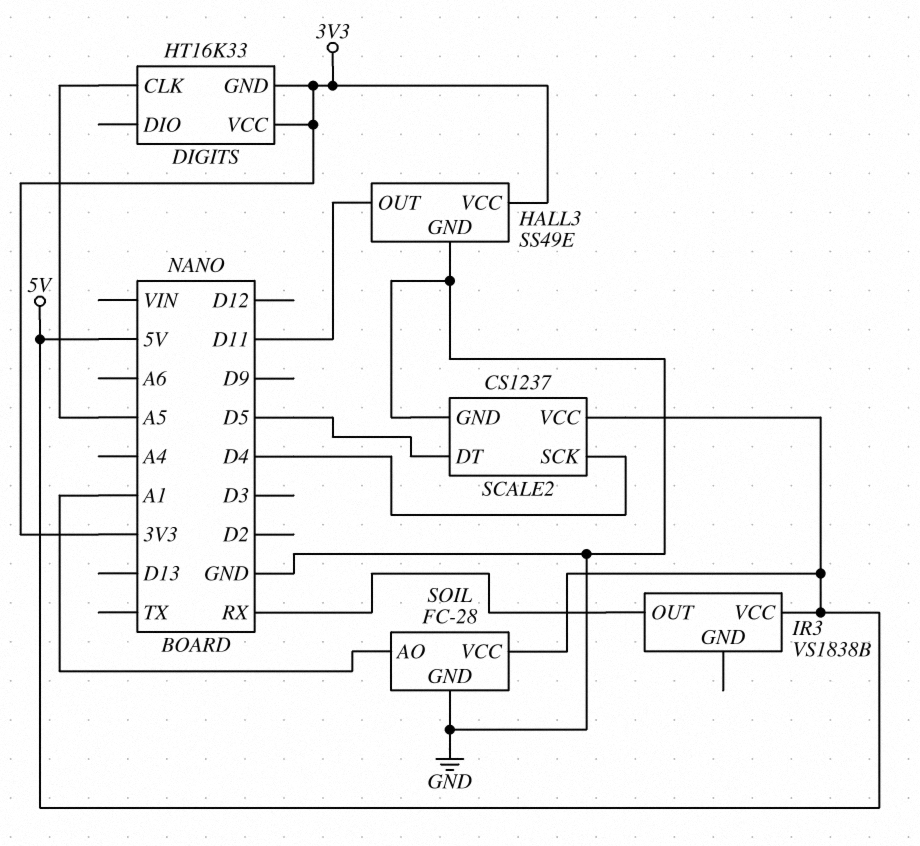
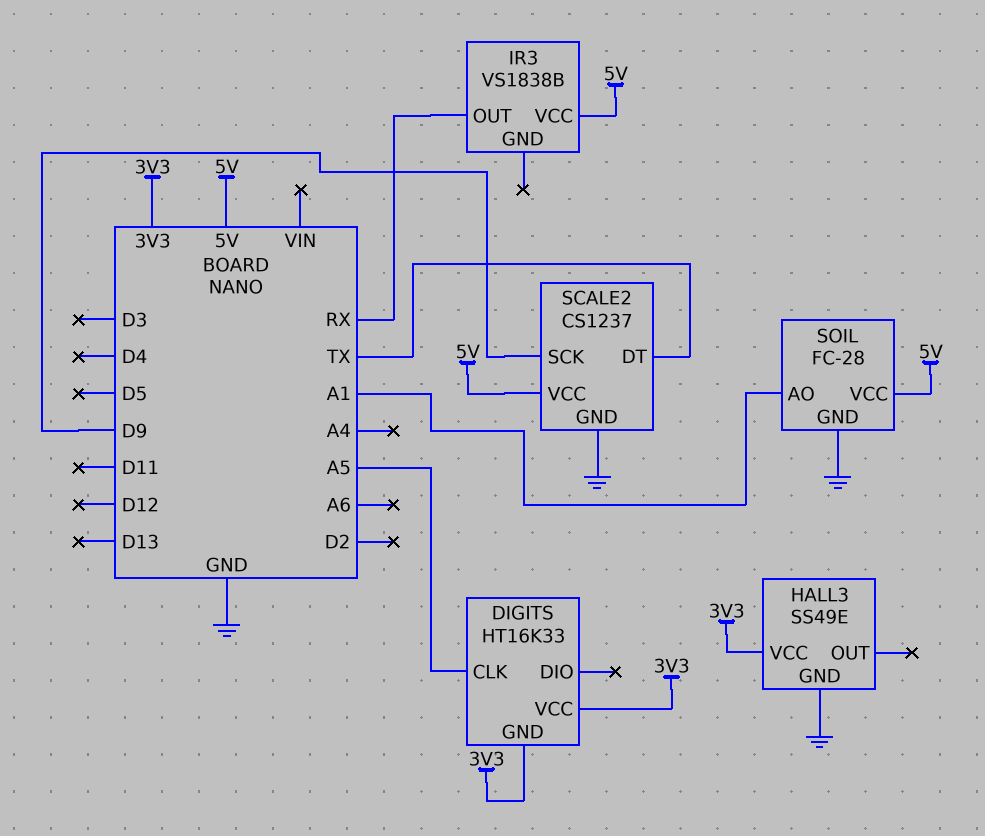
HALL3 pin OUT: D11 -> none
SCALE2 pin DT: D5 -> TX
SCALE2 pin SCK: D4 -> D9

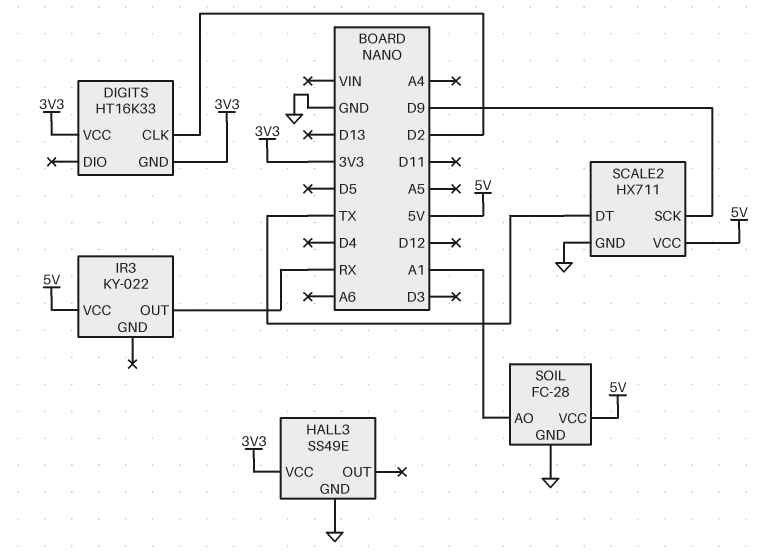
DIGITS pin CLK: A5 -> D2
IR3: VS1838B -> KY-022
SCALE2: CS1237 -> HX711

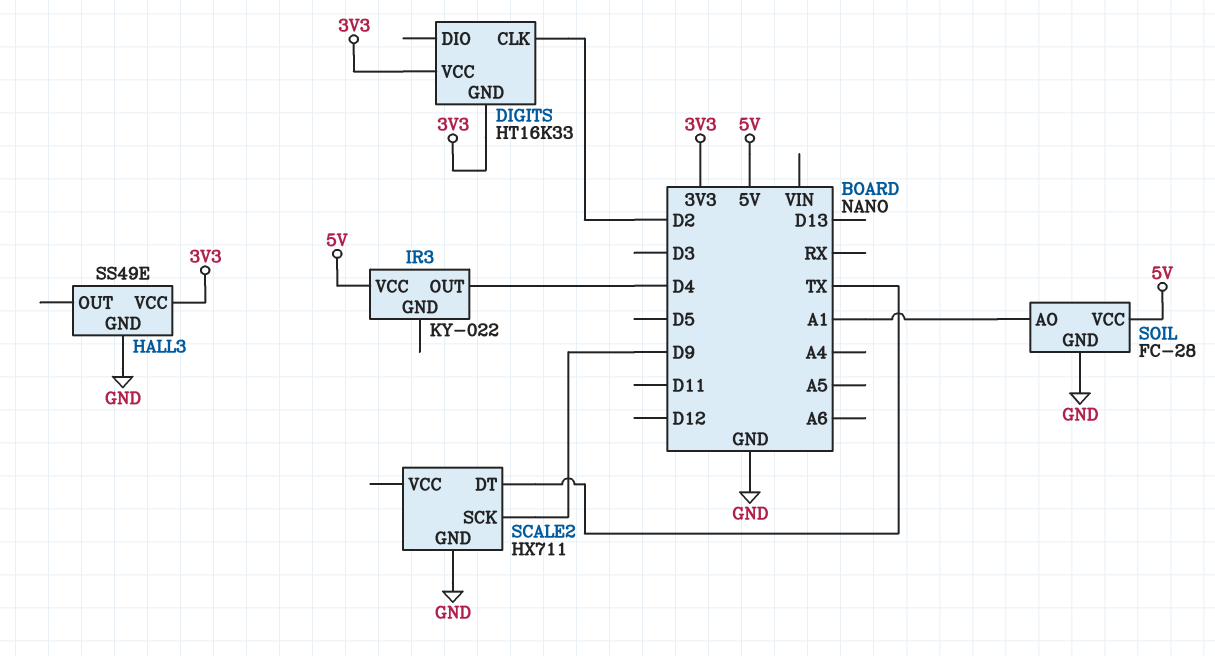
IR3 pin OUT: RX -> D4
SCALE2 pin VCC: 5V -> none

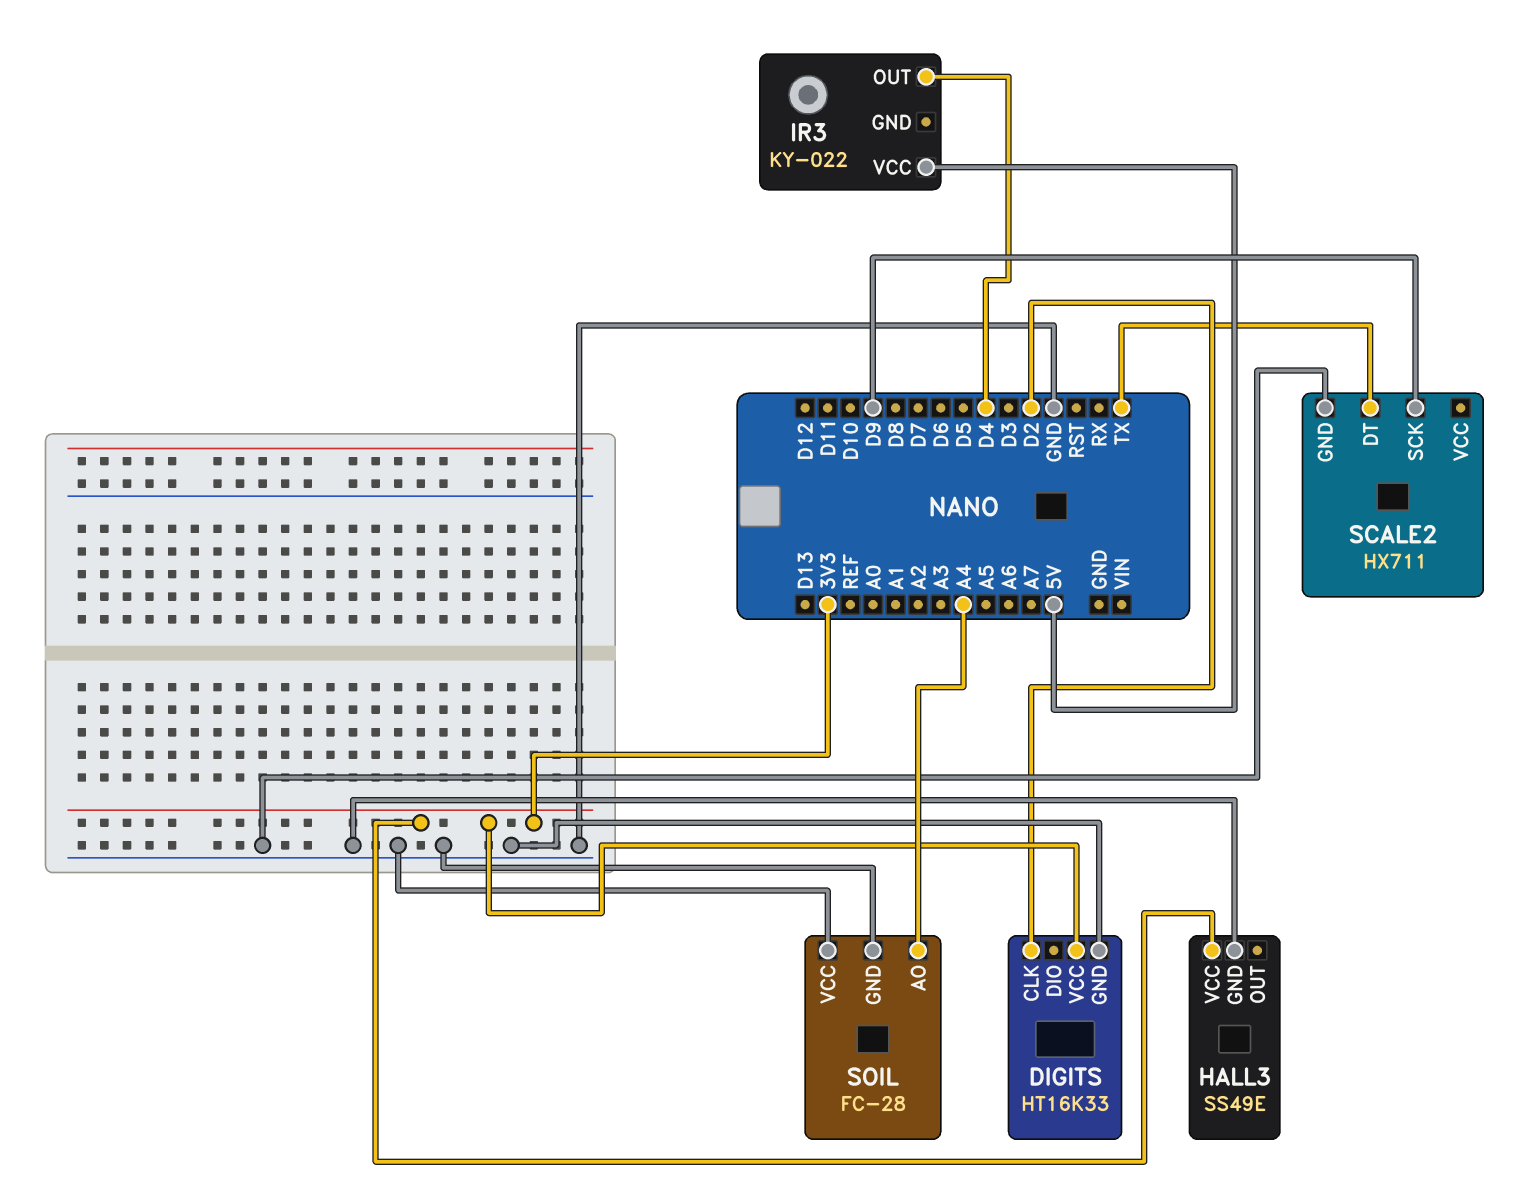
DIGITS pin GND: 3V3 -> GND
SOIL pin AO: A1 -> A4
SOIL pin VCC: 5V -> GND

